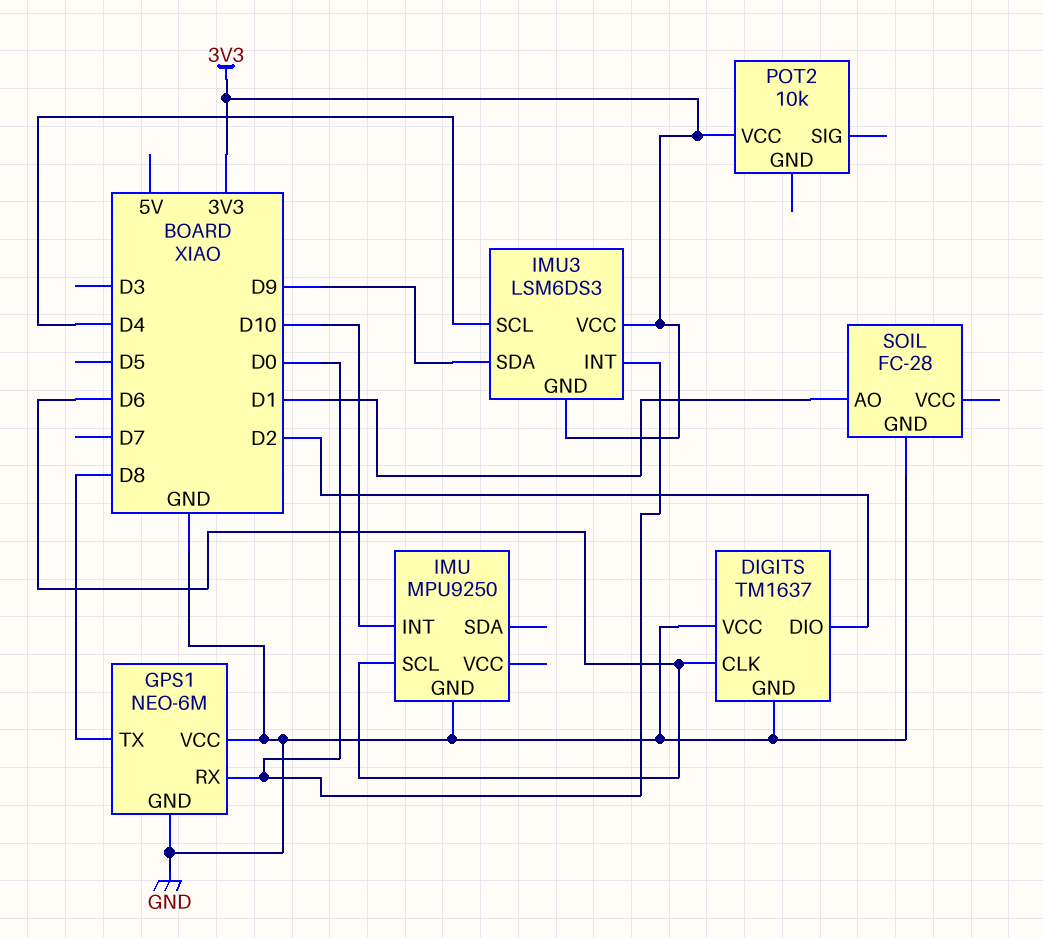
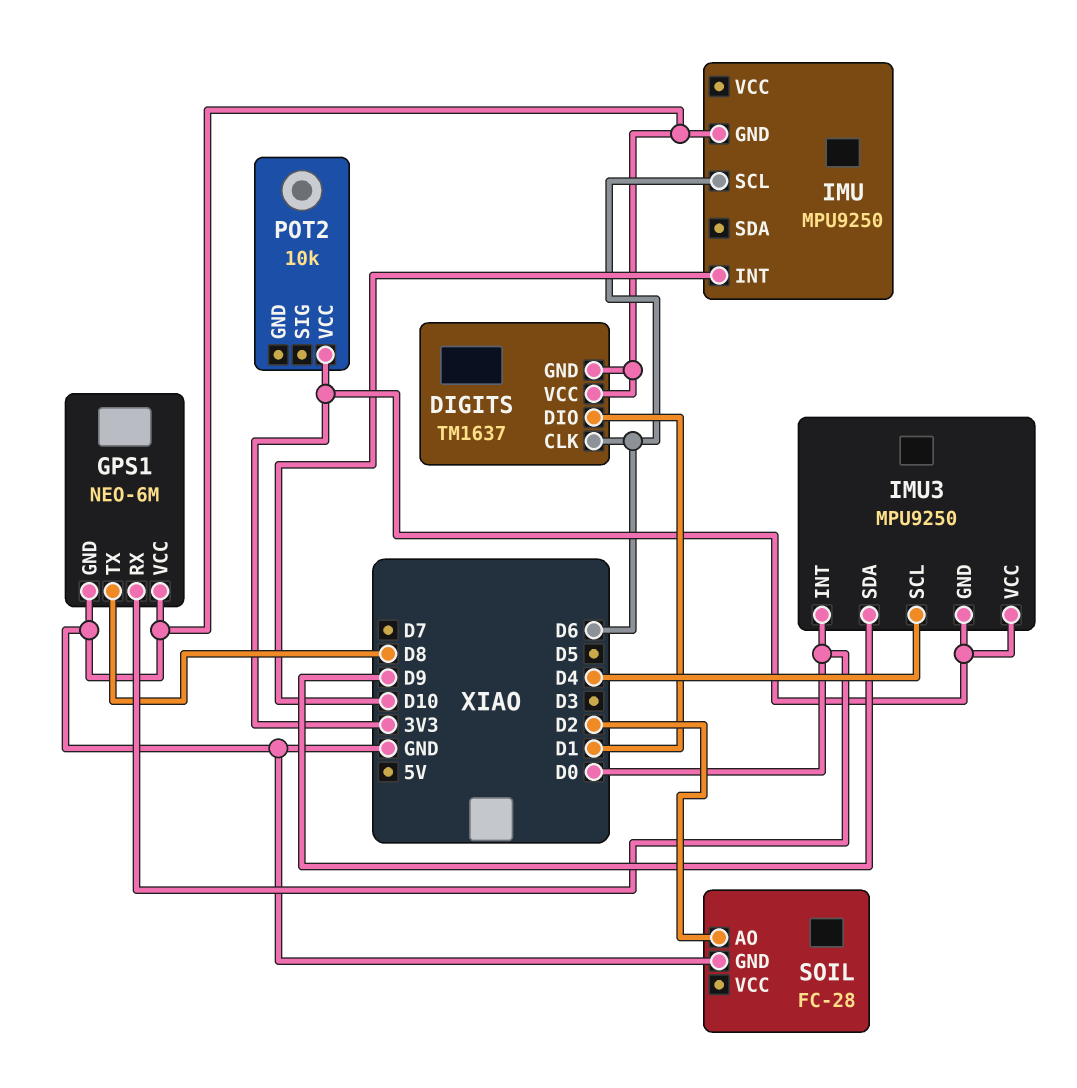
DIGITS pin DIO: D2 -> D1
IMU3: LSM6DS3 -> MPU9250
SOIL pin AO: D1 -> D2

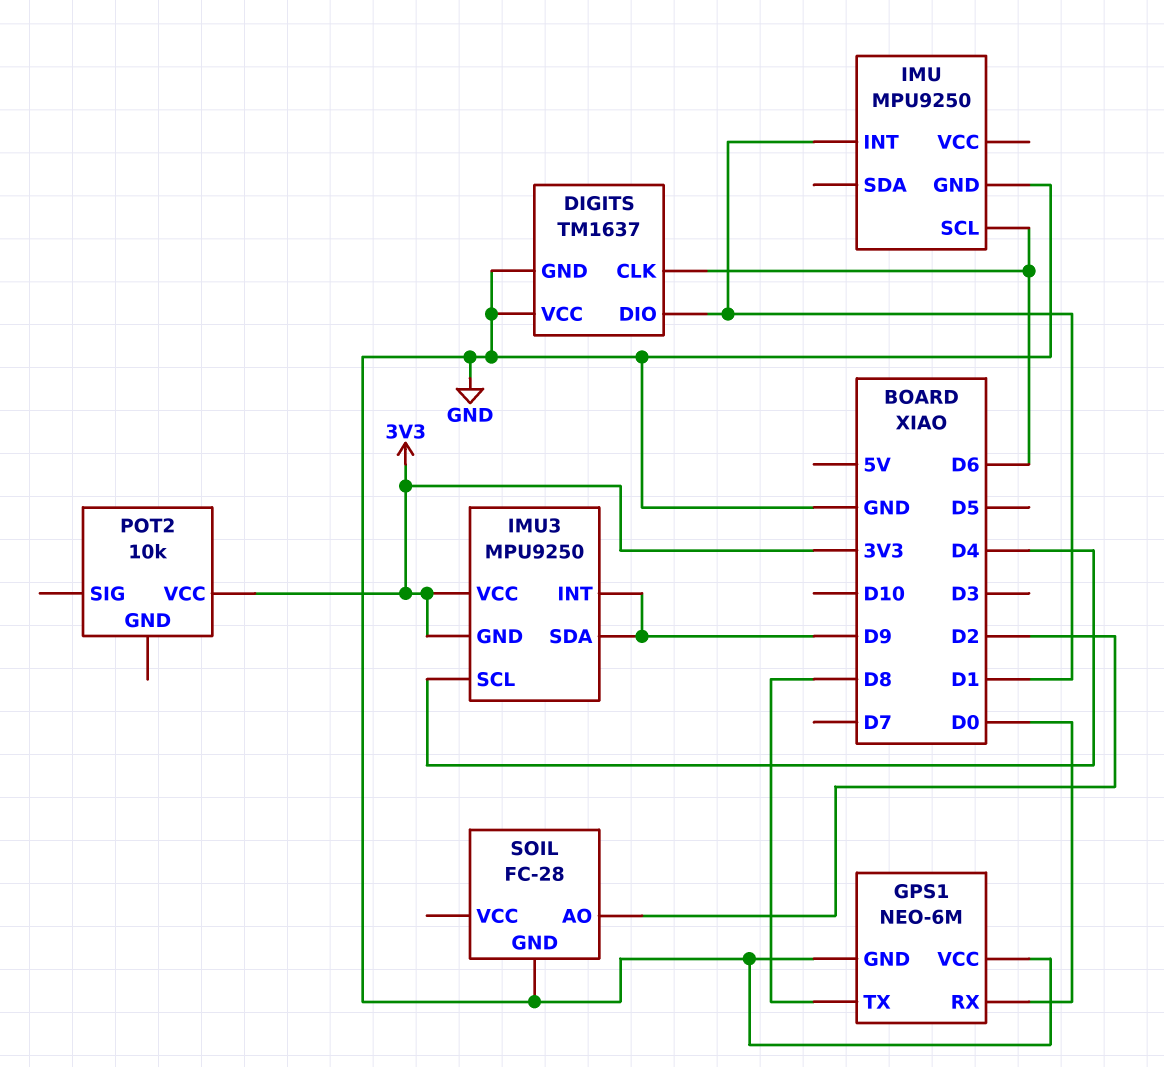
IMU pin INT: D10 -> D1
IMU3 pin INT: D0 -> D9

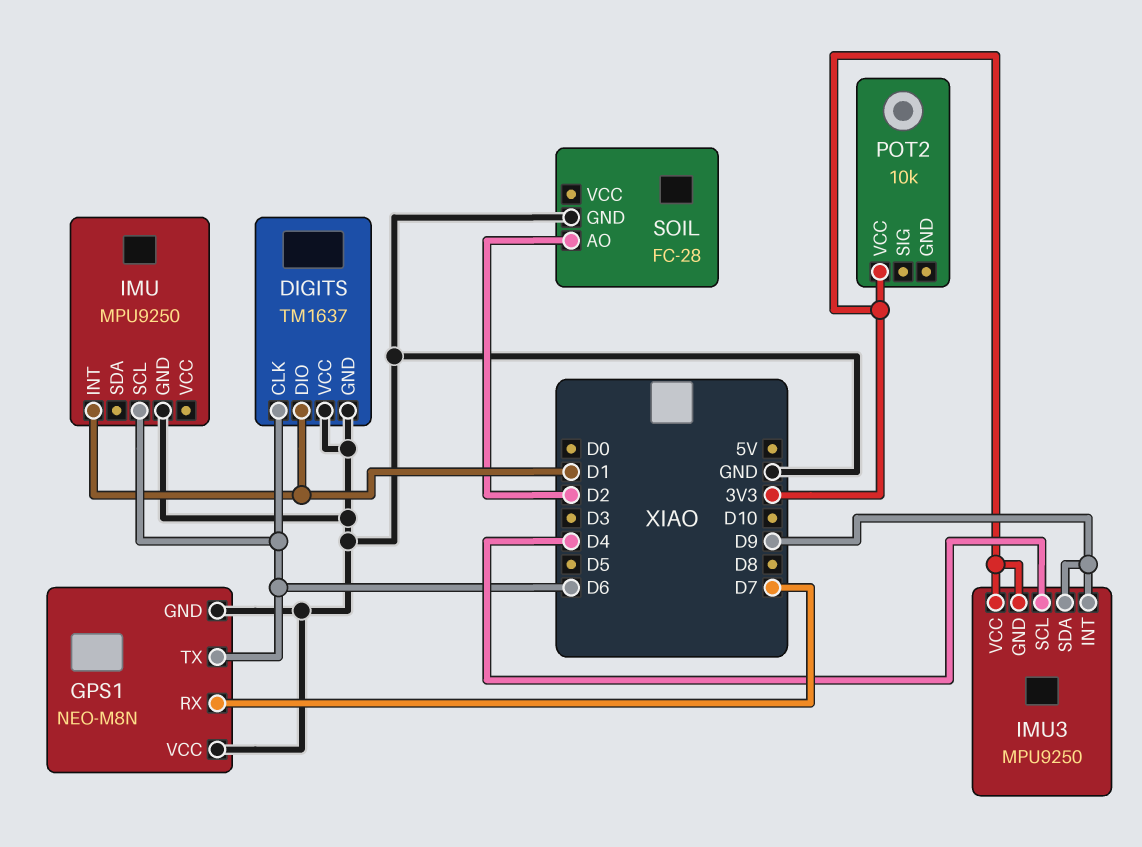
GPS1: NEO-6M -> NEO-M8N
GPS1 pin RX: D0 -> D7
GPS1 pin TX: D8 -> D6

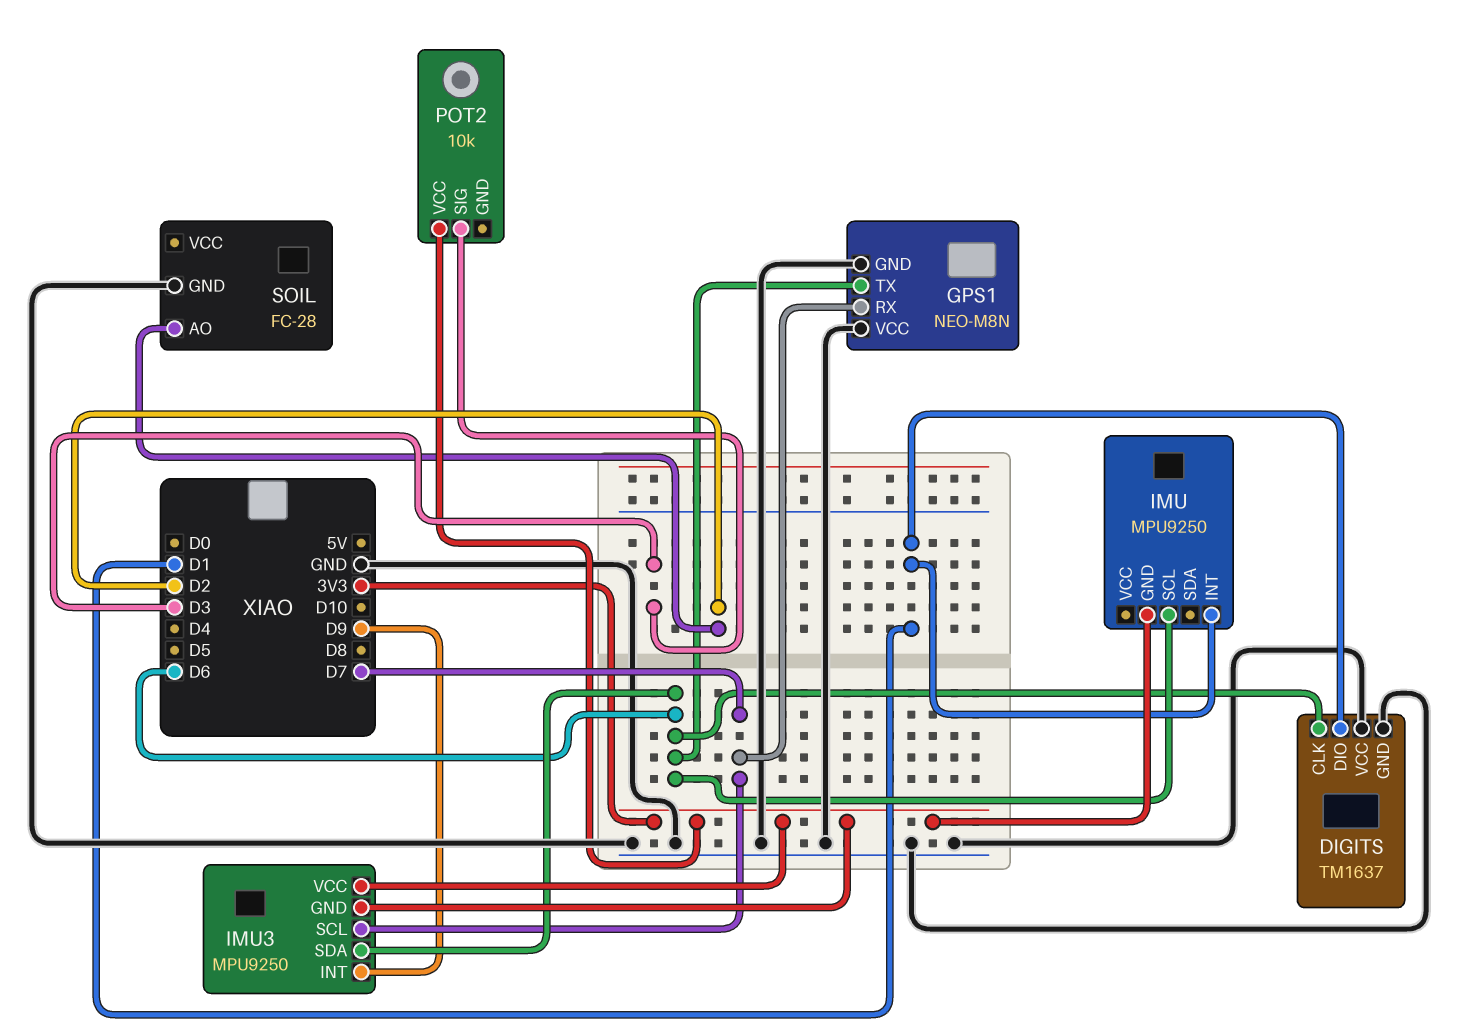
IMU pin GND: GND -> 3V3
IMU3 pin SCL: D4 -> D7
IMU3 pin SDA: D9 -> D6
POT2 pin SIG: none -> D3

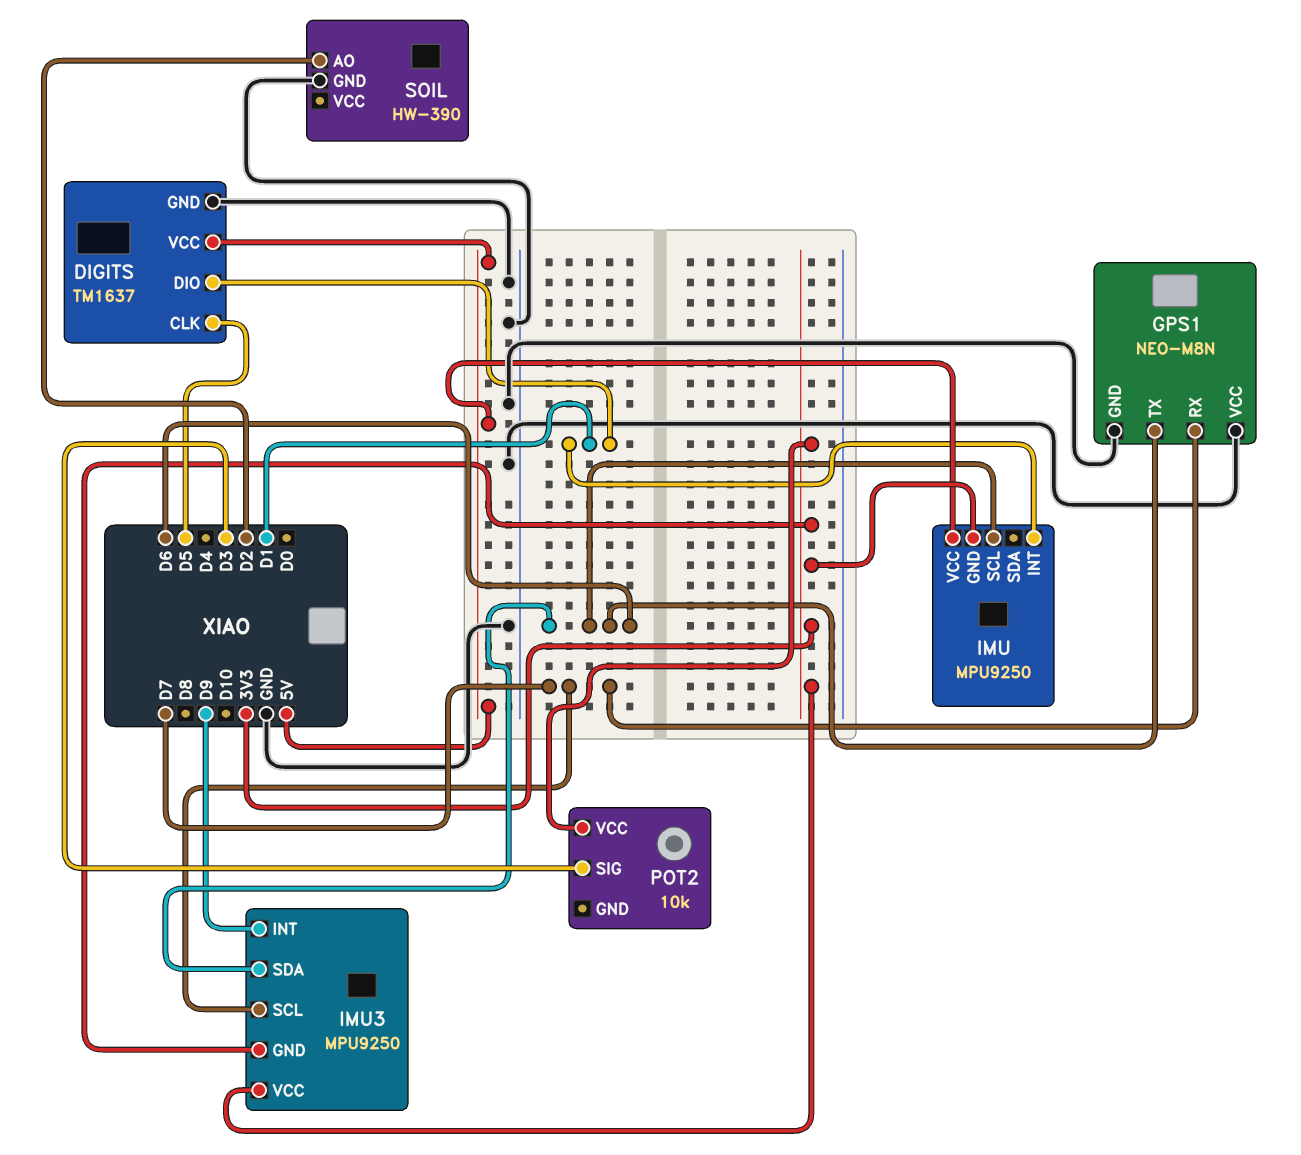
DIGITS pin CLK: D6 -> D5
DIGITS pin VCC: GND -> 5V
IMU pin VCC: none -> 5V
SOIL: FC-28 -> HW-390

